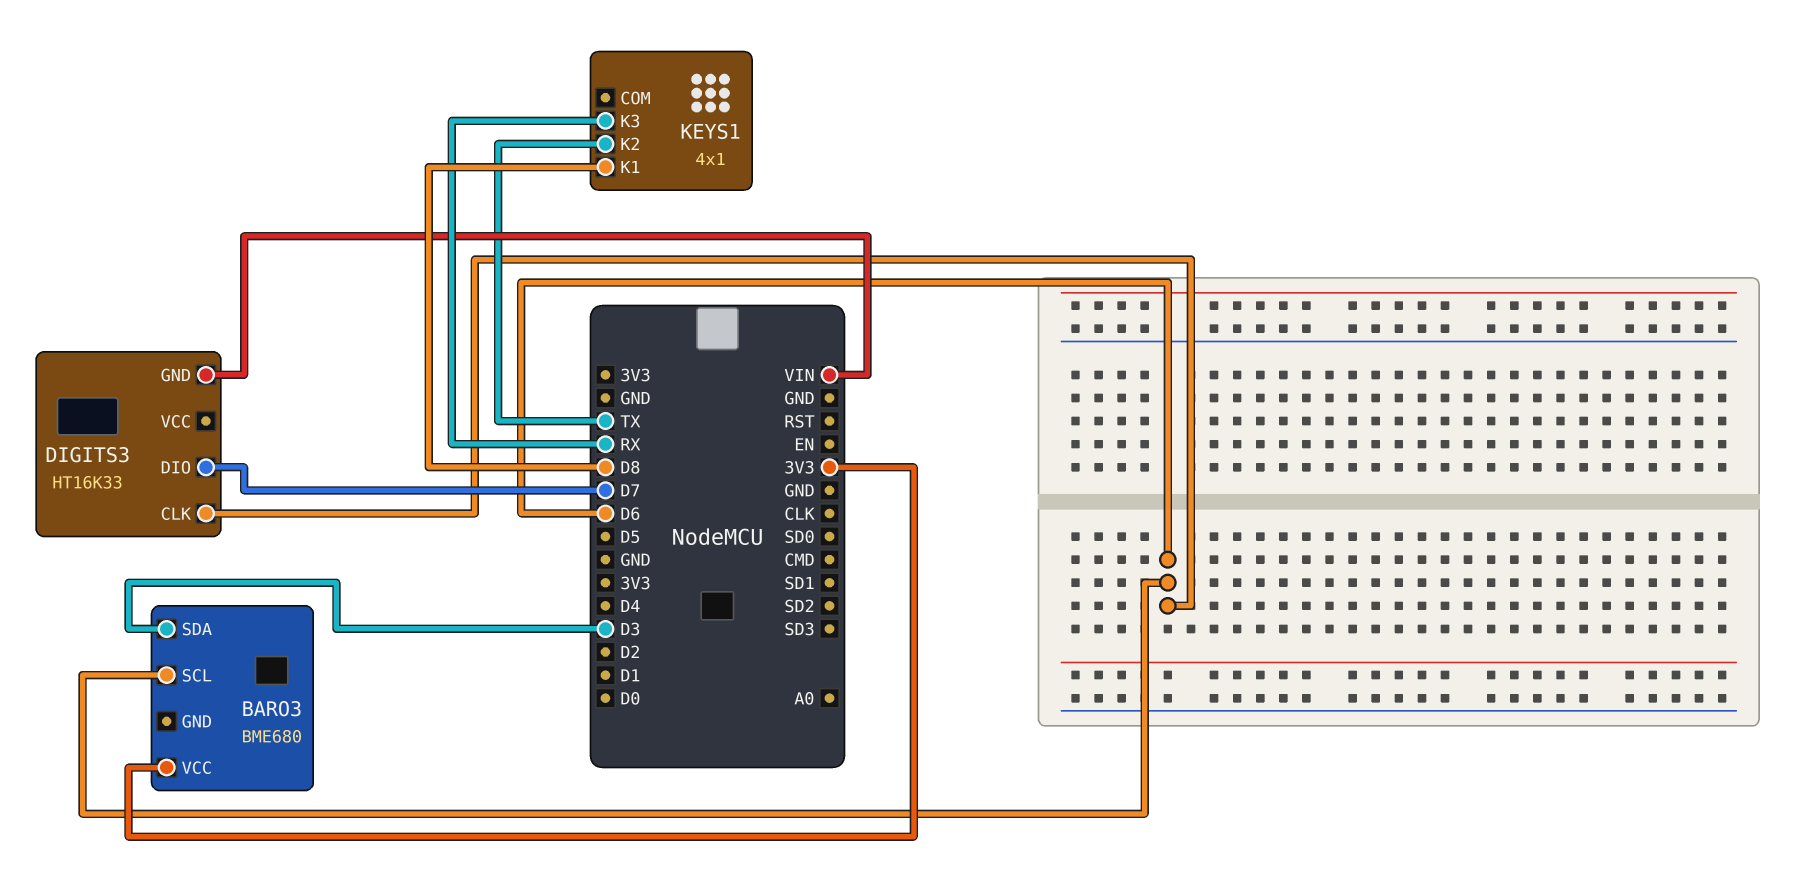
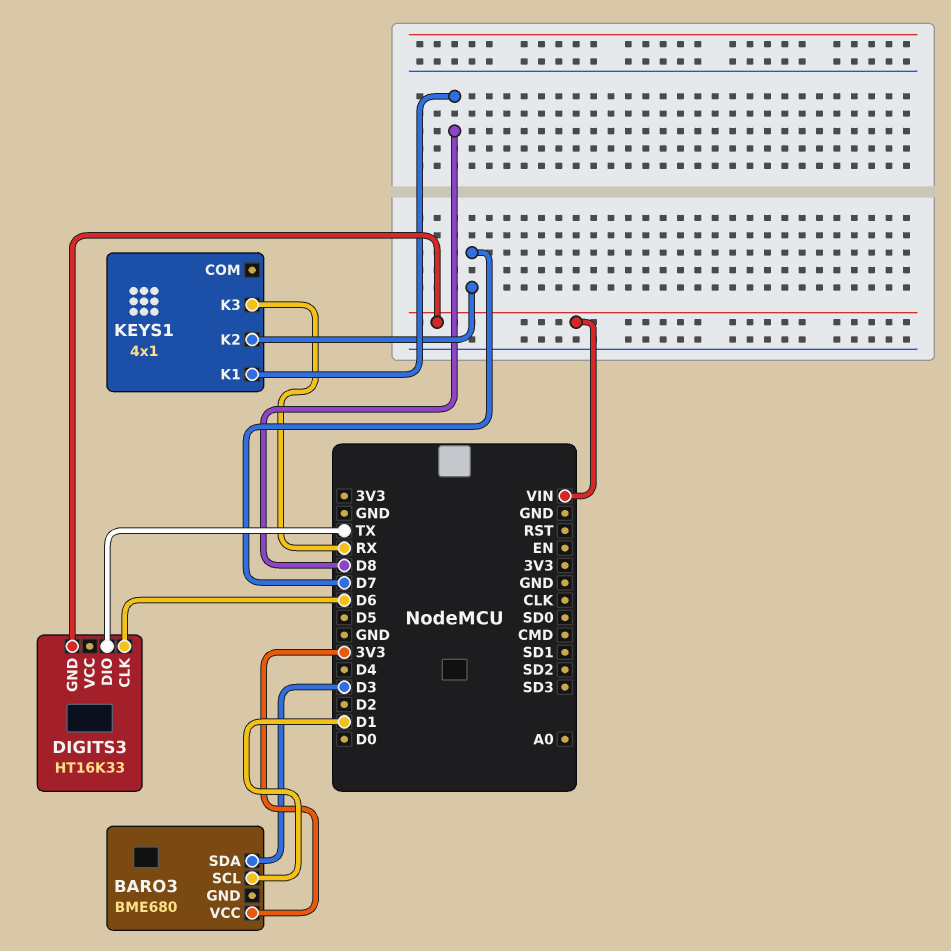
BARO3 pin SCL: D6 -> D1
DIGITS3 pin DIO: D7 -> TX
KEYS1 pin K2: TX -> D7

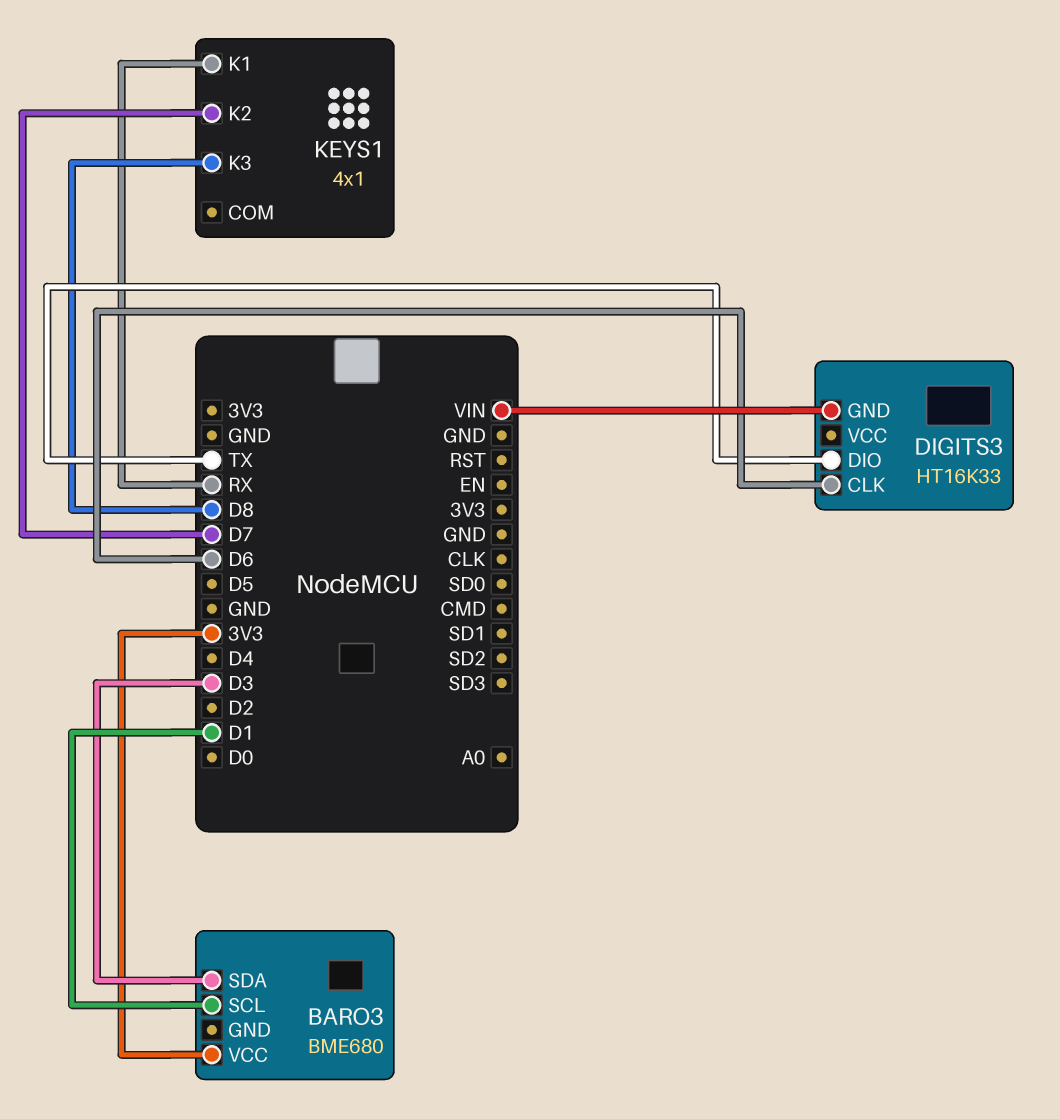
KEYS1 pin K1: D8 -> RX
KEYS1 pin K3: RX -> D8

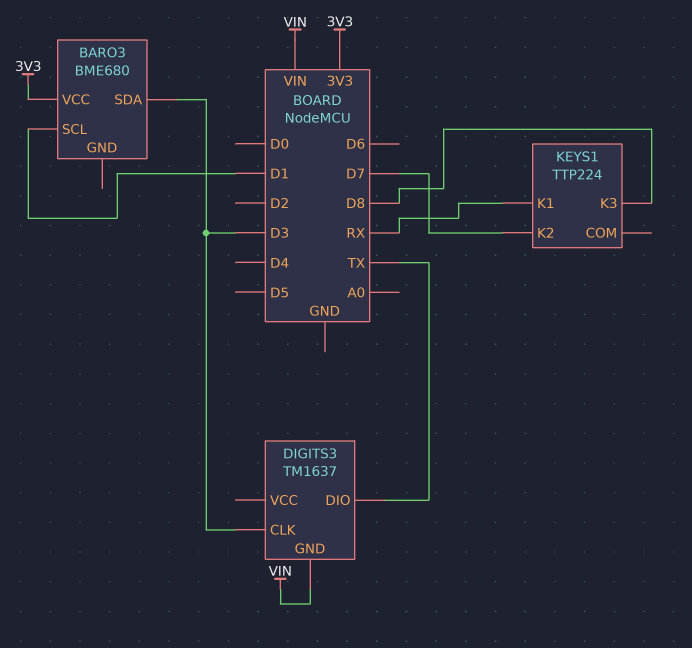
DIGITS3: HT16K33 -> TM1637
DIGITS3 pin CLK: D6 -> D3
KEYS1: 4x1 -> TTP224

